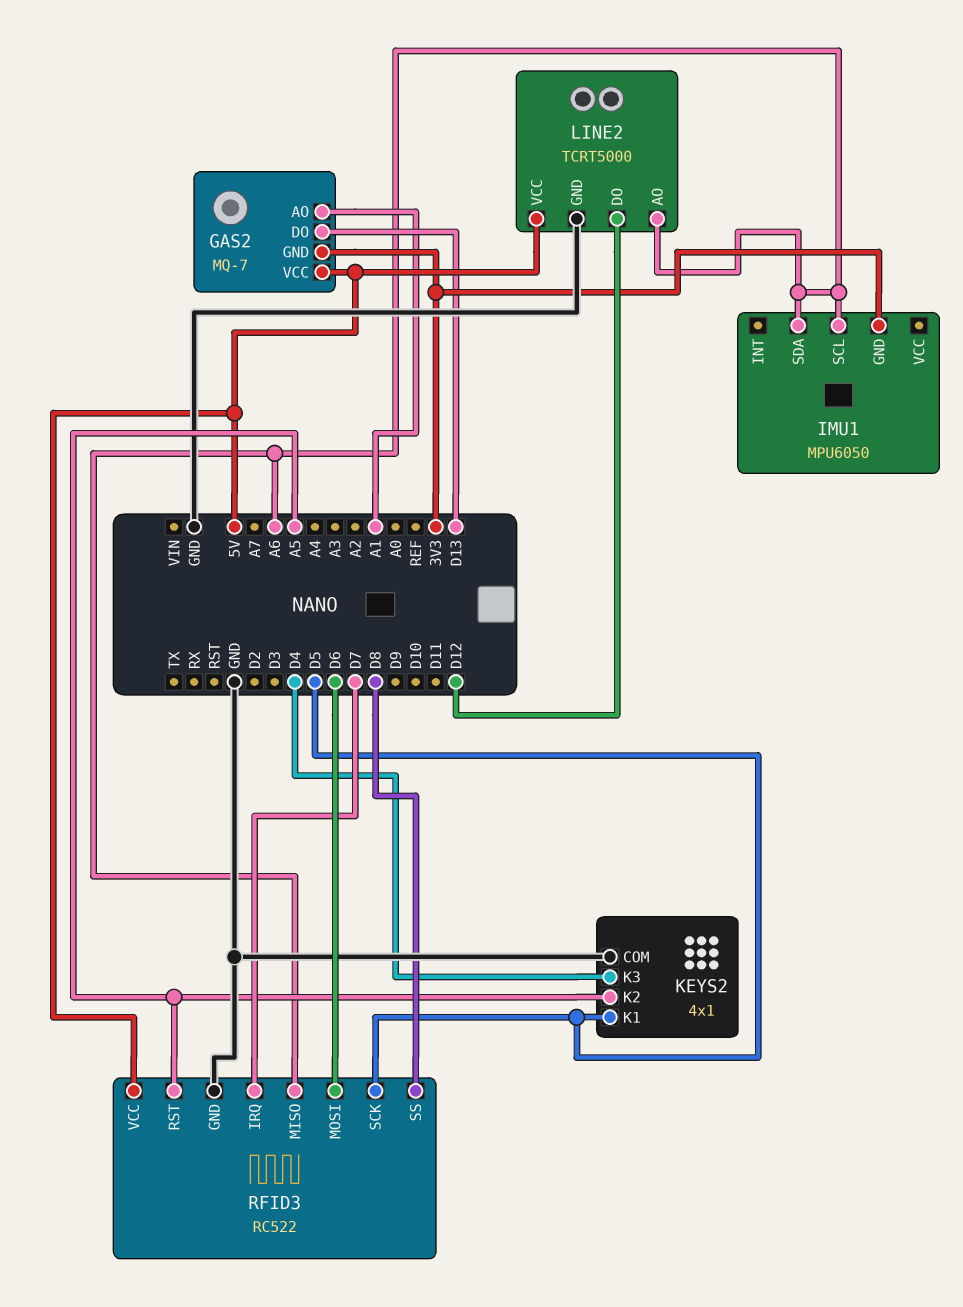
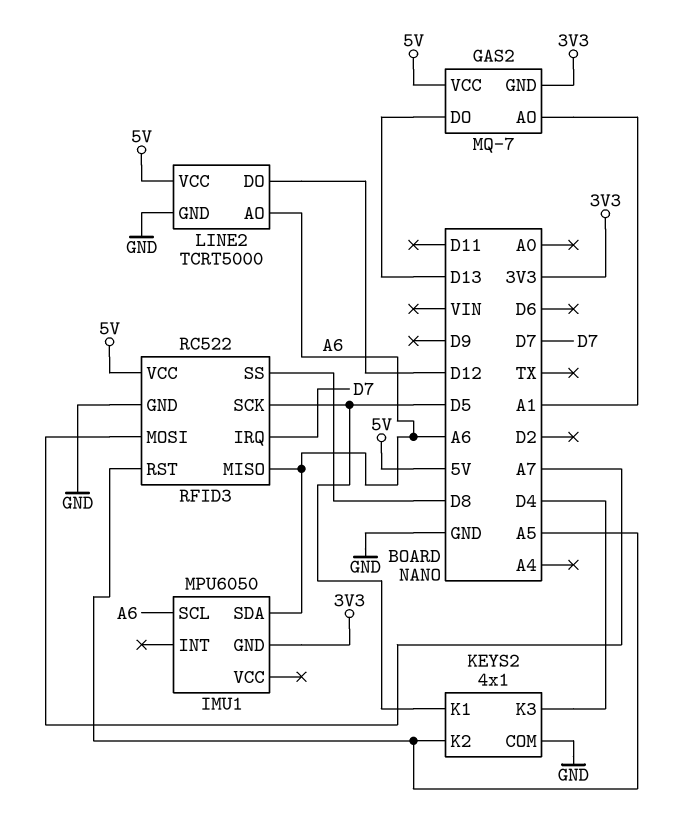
RFID3 pin MOSI: D6 -> A7

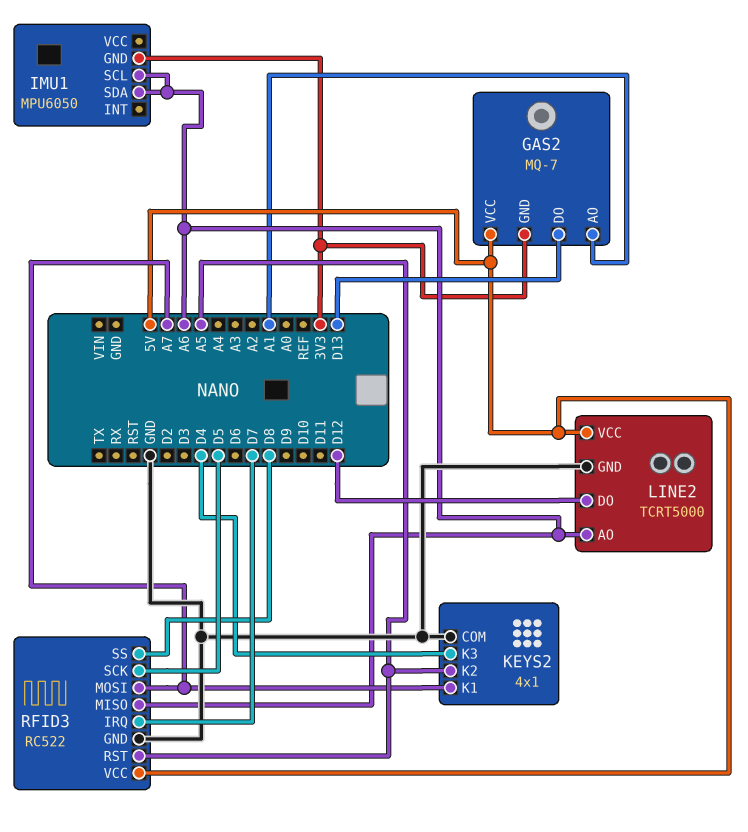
KEYS2 pin K1: D5 -> A7

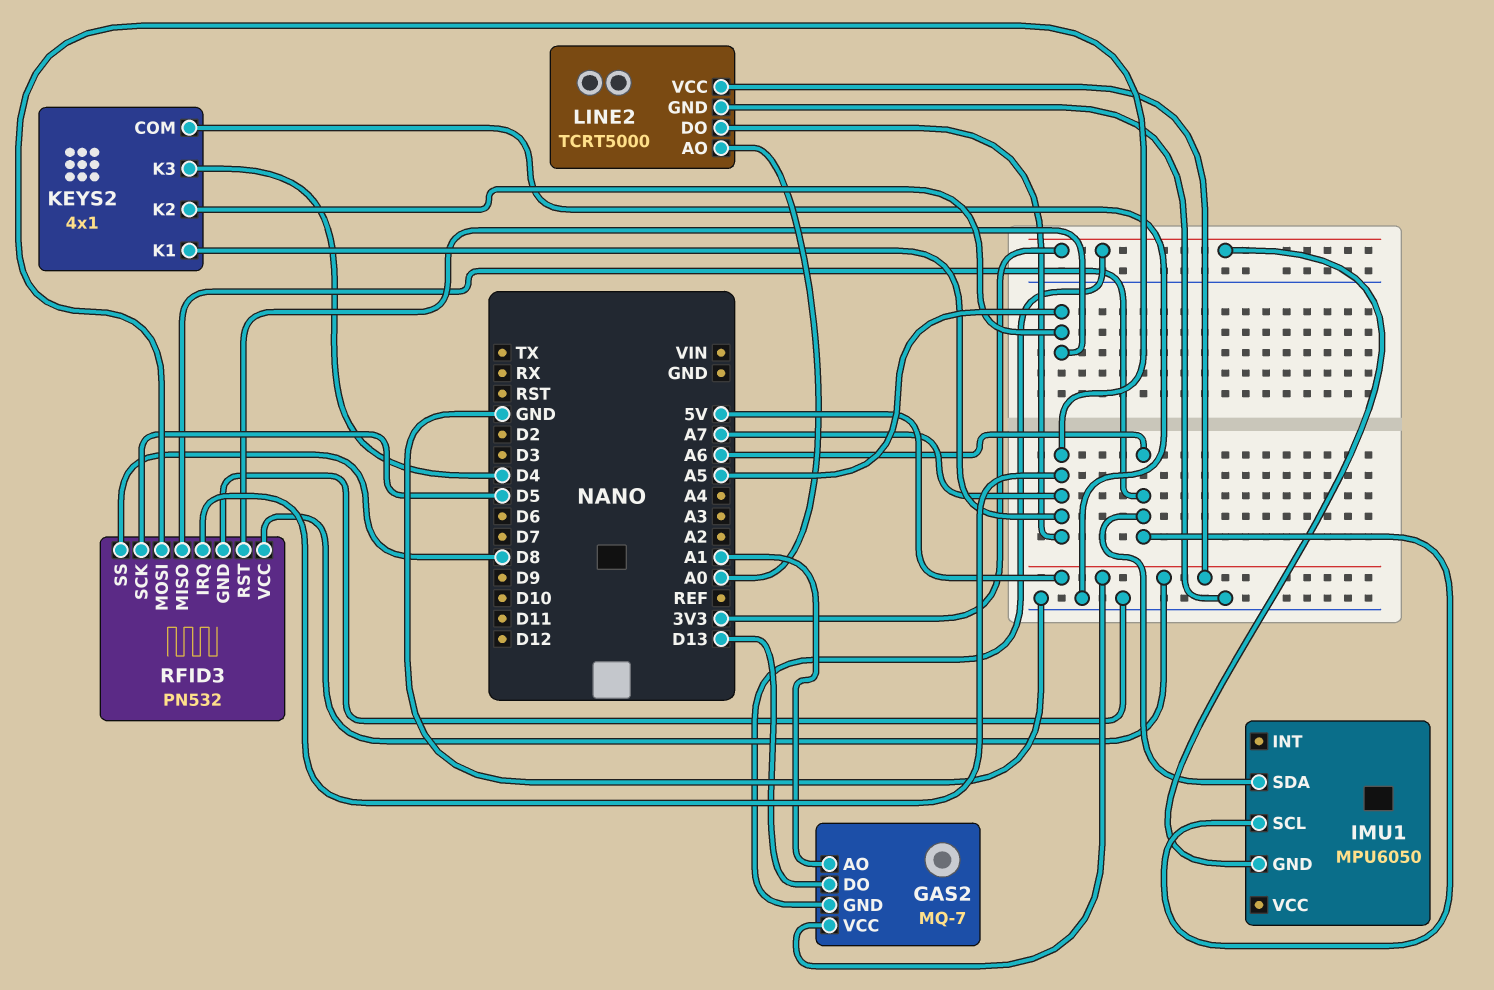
LINE2 pin AO: A6 -> A0
LINE2 pin DO: D12 -> A7
RFID3: RC522 -> PN532
RFID3 pin IRQ: D7 -> A7

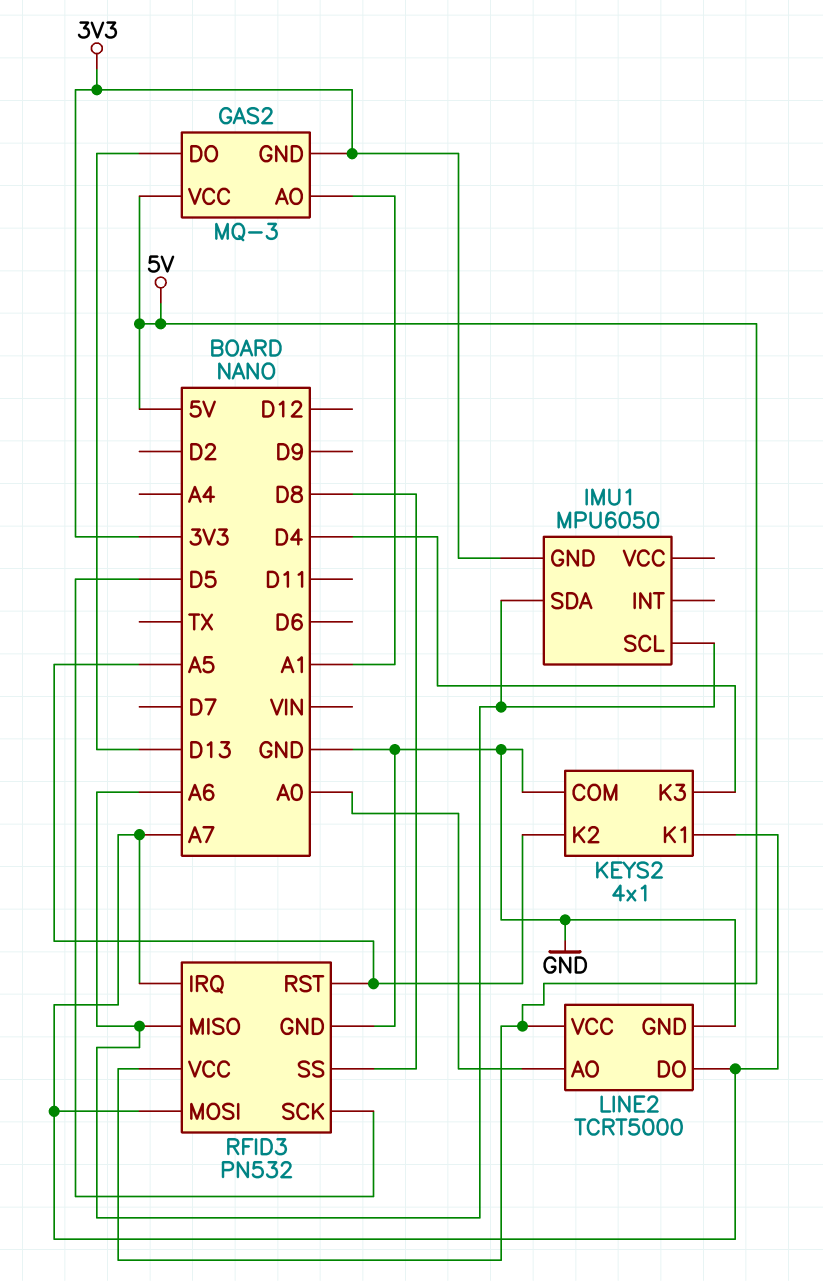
GAS2: MQ-7 -> MQ-3

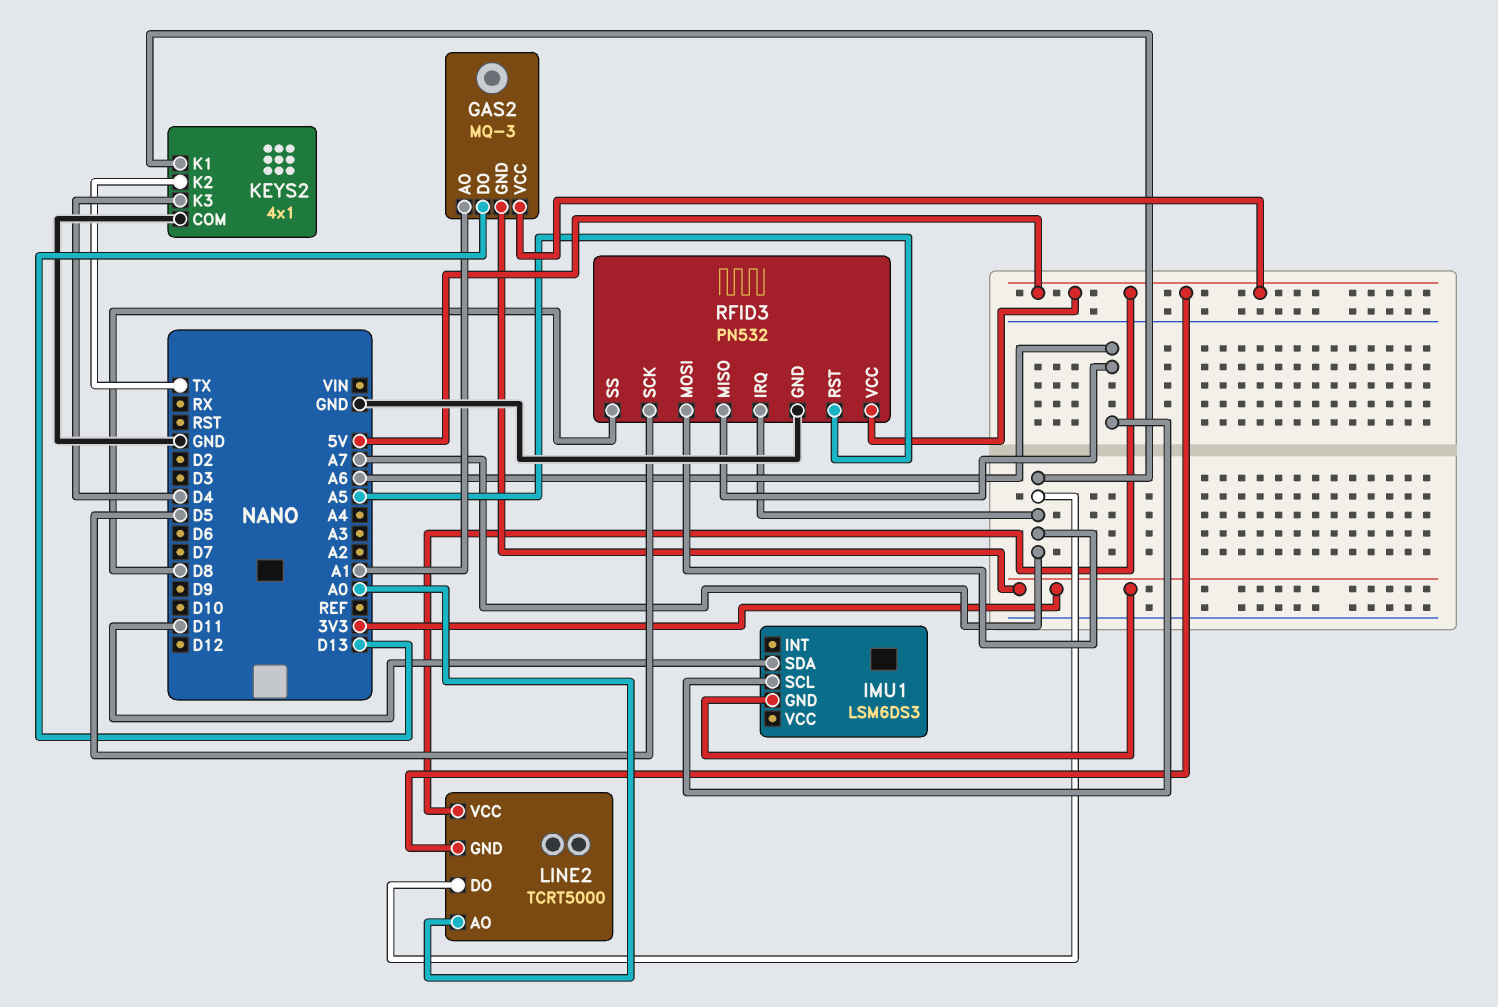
IMU1: MPU6050 -> LSM6DS3
IMU1 pin SDA: A6 -> D11
KEYS2 pin K2: A5 -> TX
LINE2 pin GND: GND -> 5V

